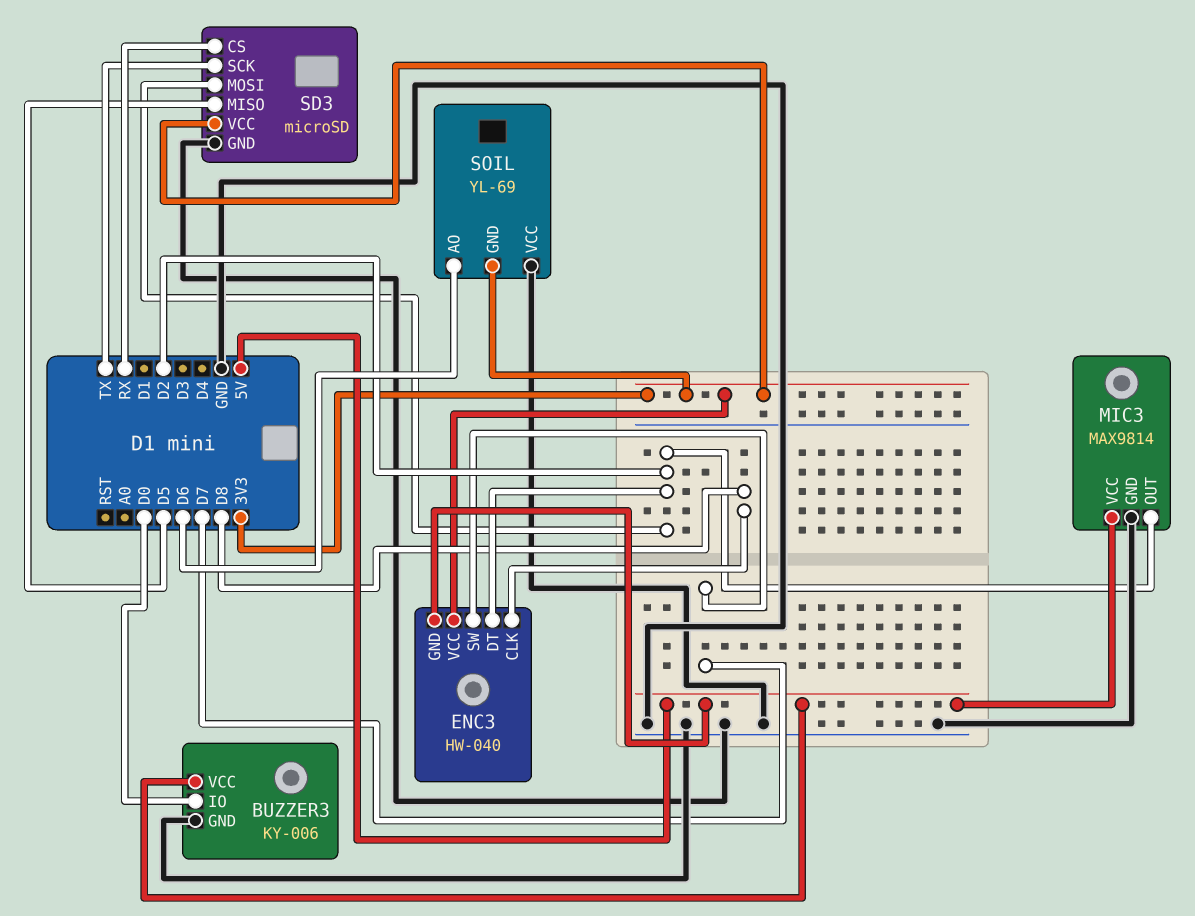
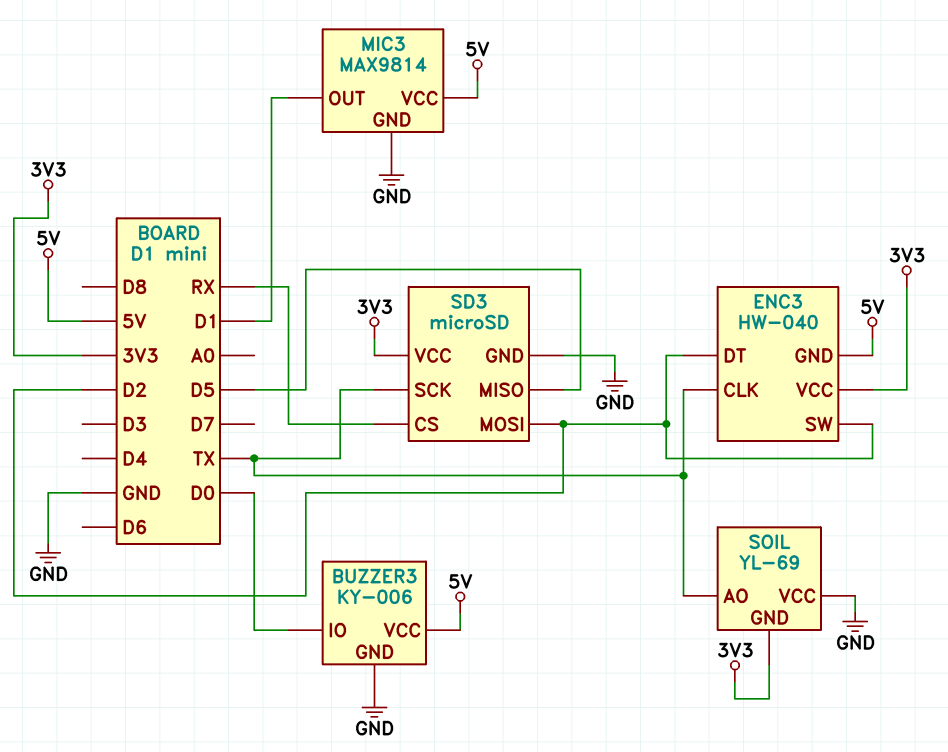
ENC3 pin CLK: D8 -> TX
ENC3 pin SW: D7 -> D2
MIC3 pin OUT: D2 -> D1
SOIL pin AO: D6 -> TX

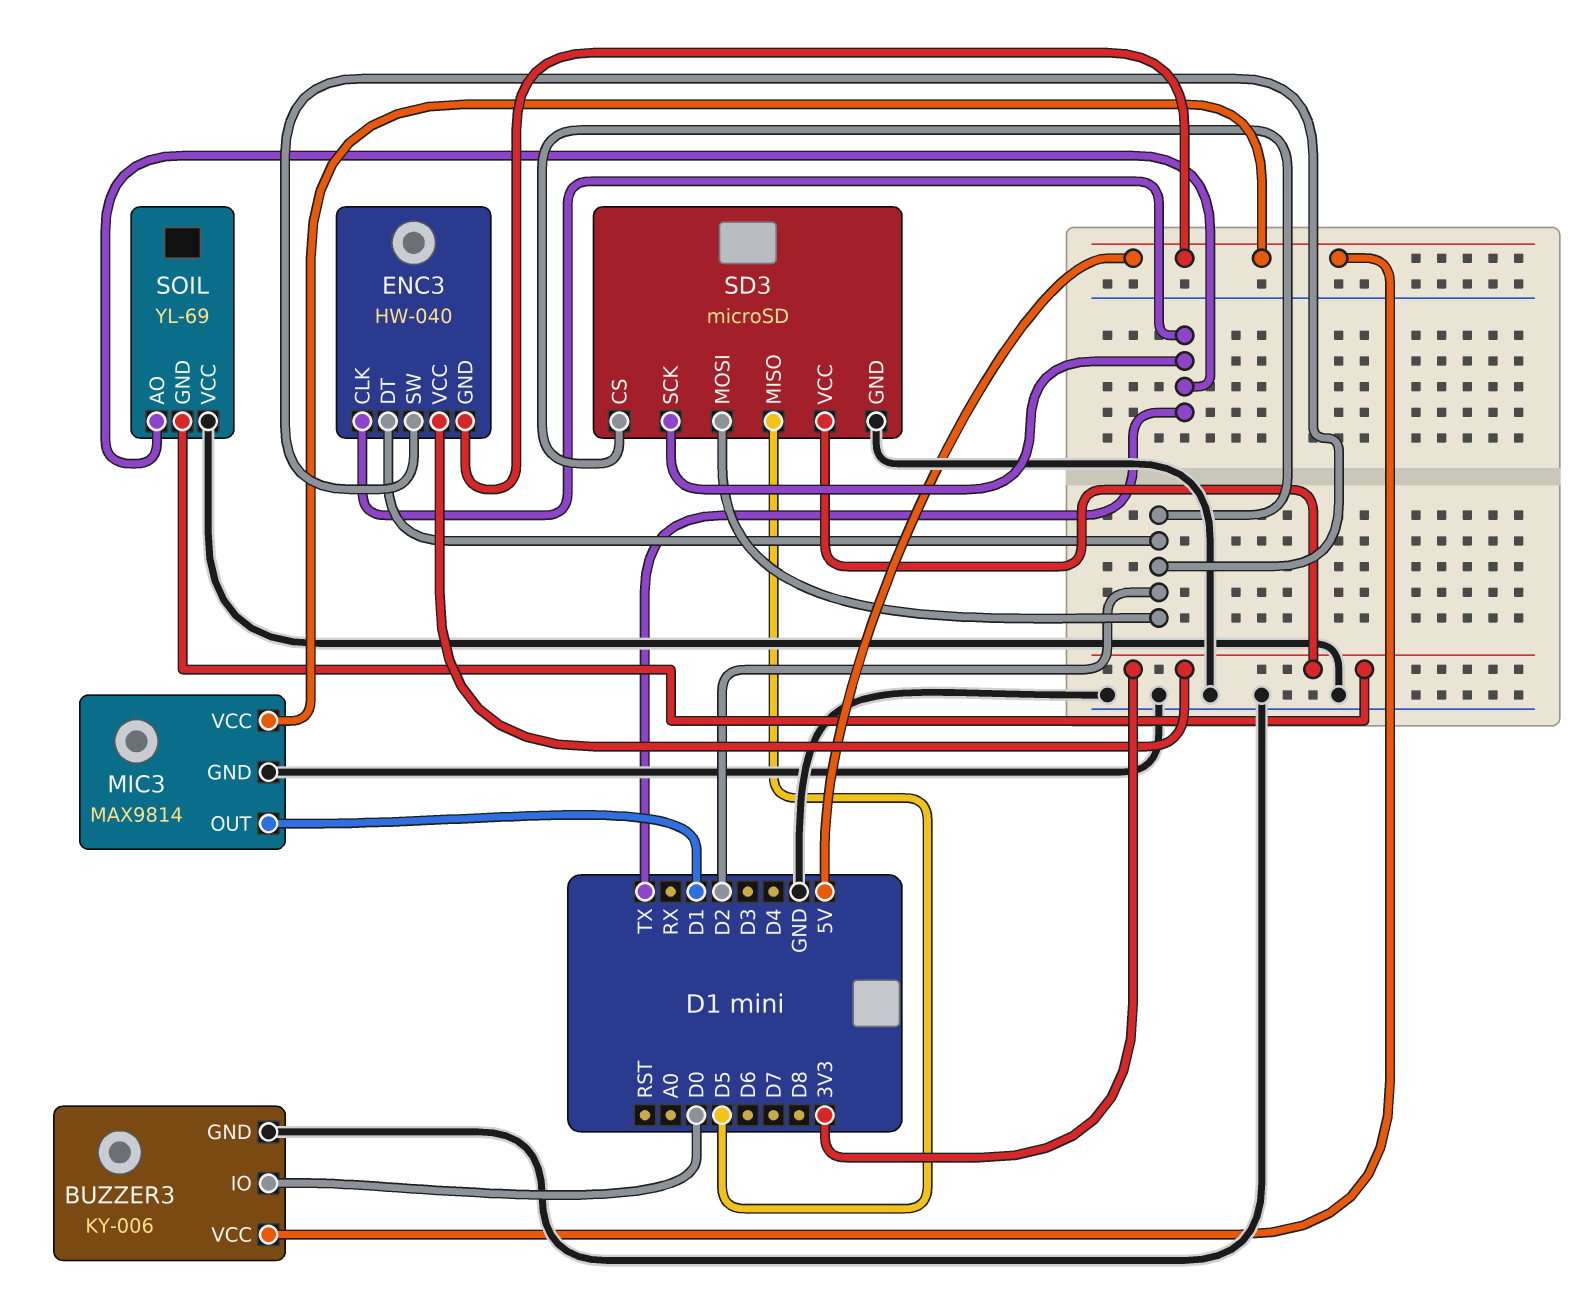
SD3 pin CS: RX -> D2

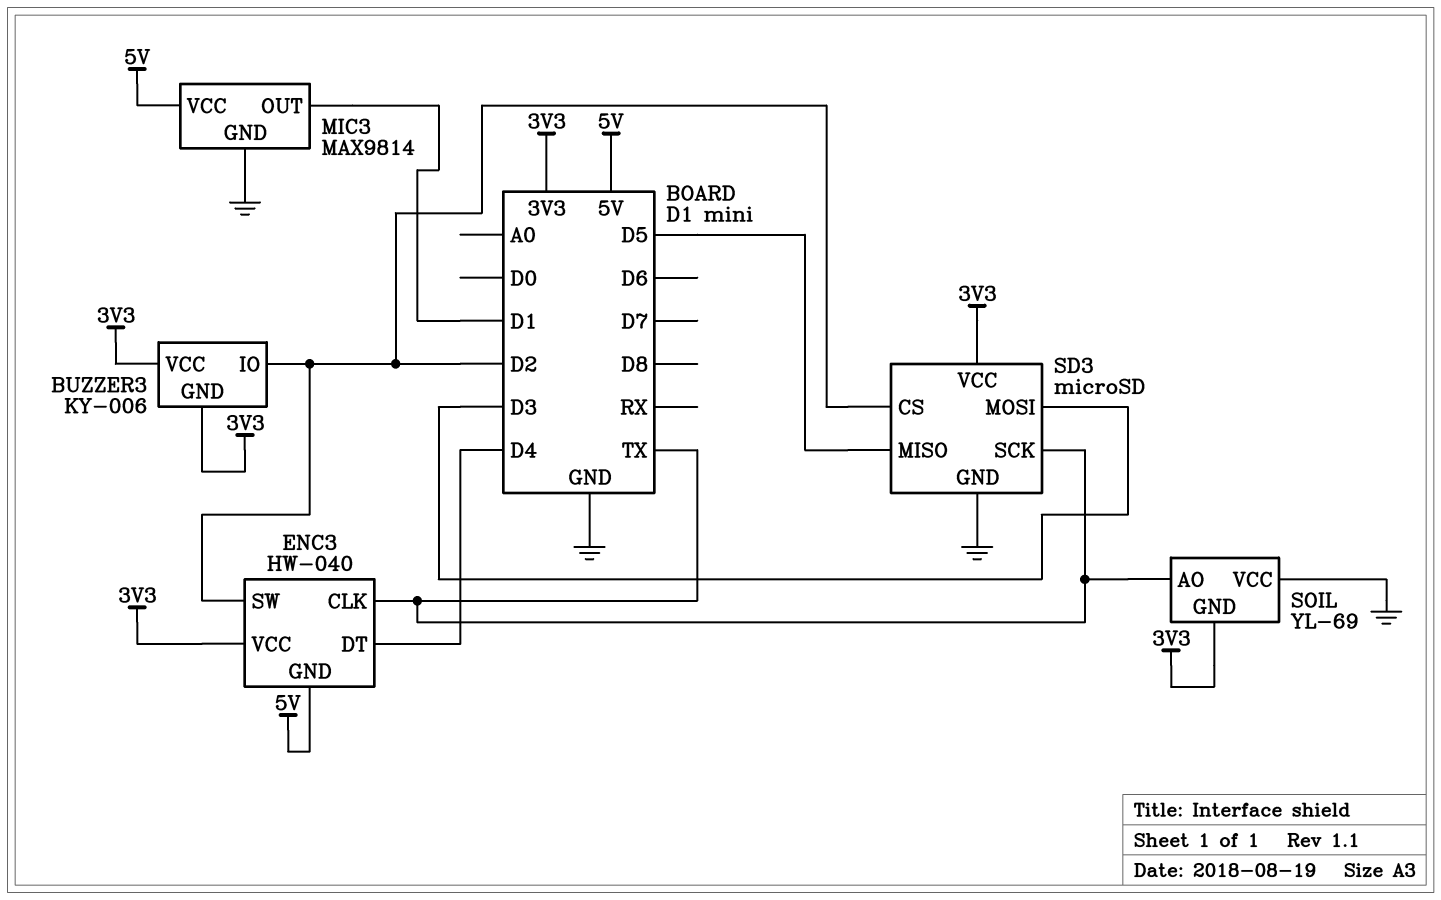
BUZZER3 pin GND: GND -> 3V3
BUZZER3 pin IO: D0 -> D2
BUZZER3 pin VCC: 5V -> 3V3
ENC3 pin DT: D2 -> D4
SD3 pin MOSI: D2 -> D3

